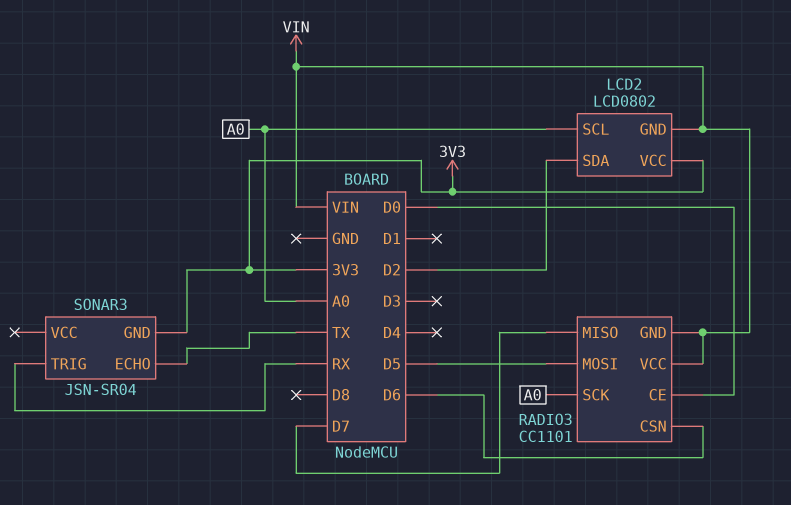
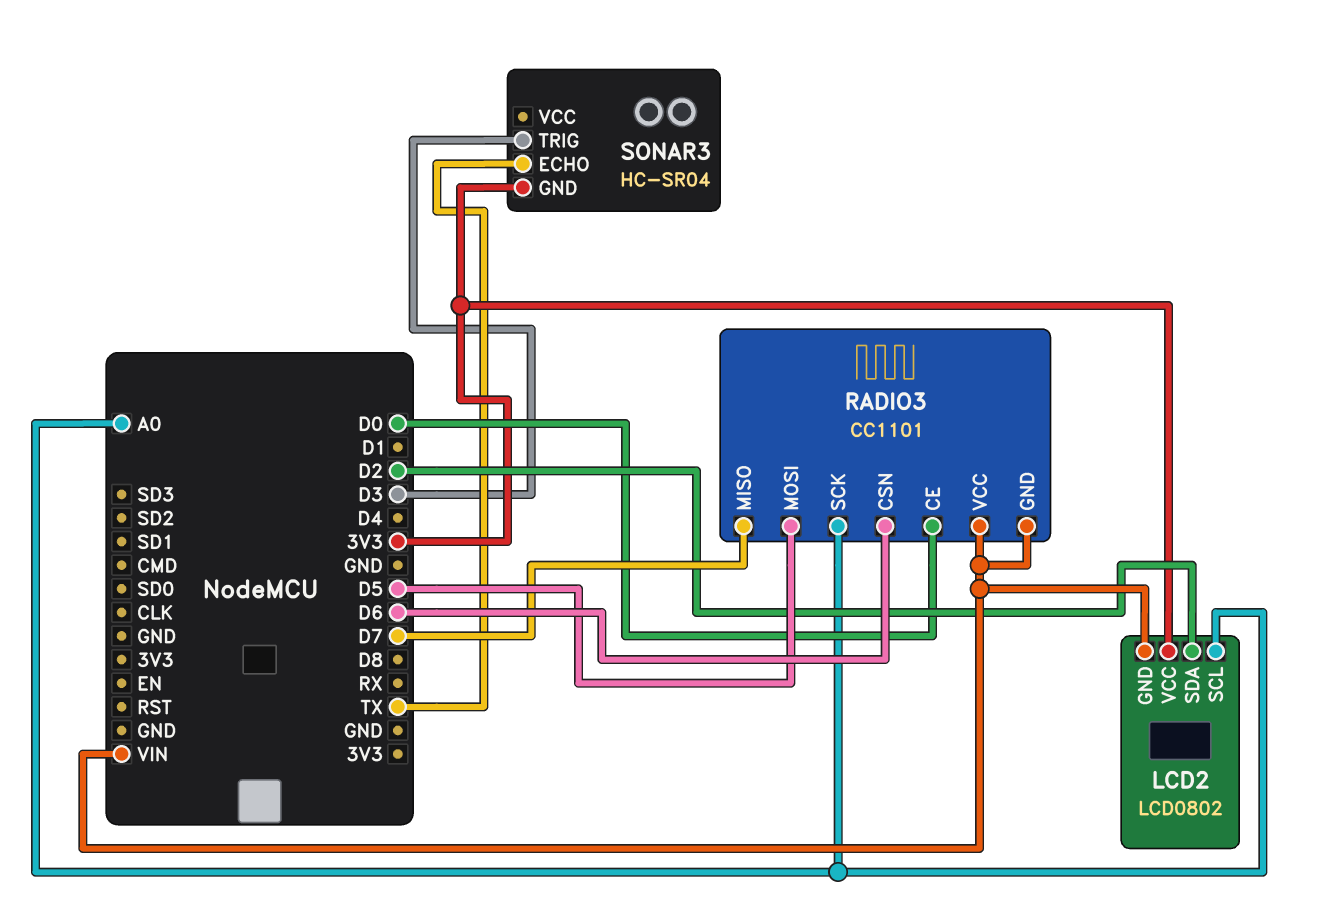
SONAR3: JSN-SR04 -> HC-SR04
SONAR3 pin TRIG: RX -> D3

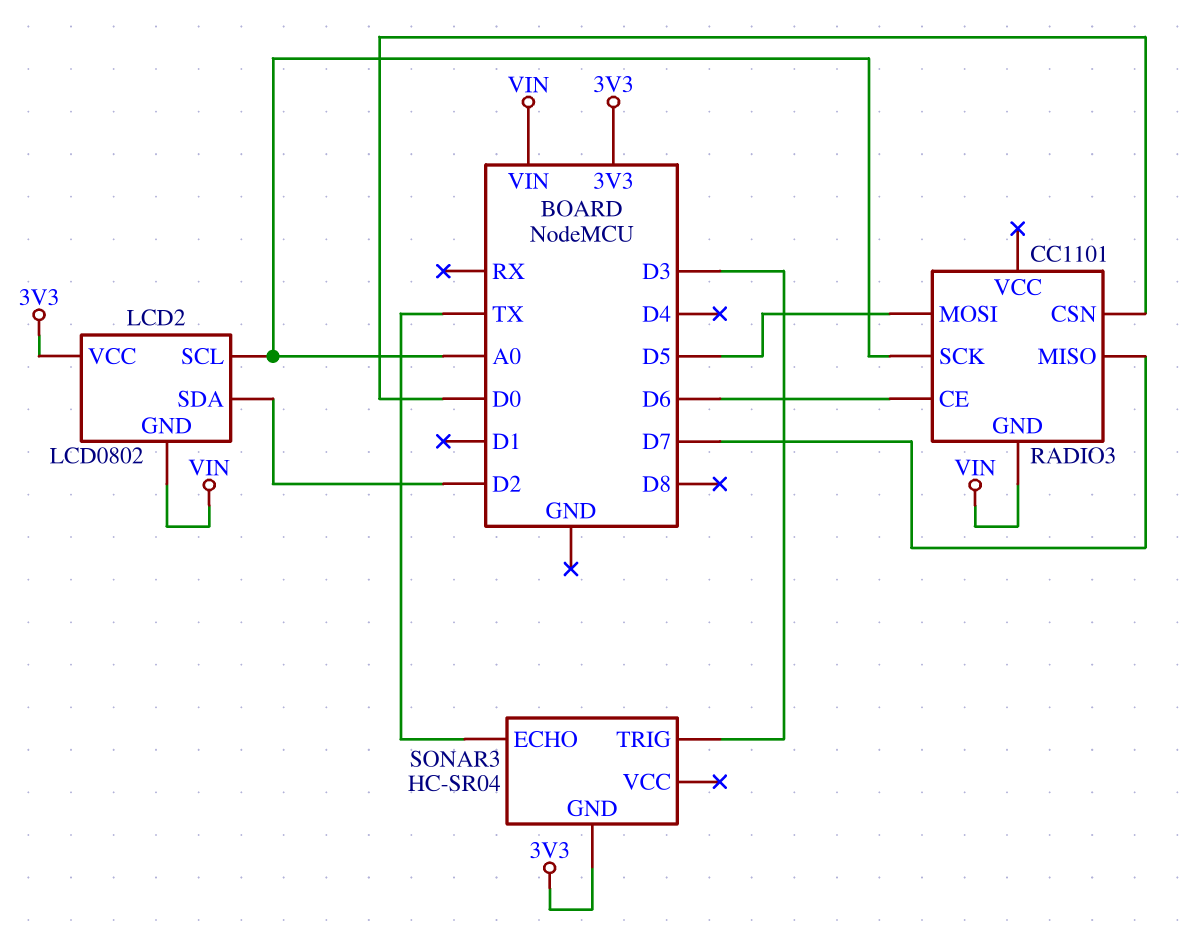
RADIO3 pin CE: D0 -> D6
RADIO3 pin CSN: D6 -> D0
RADIO3 pin VCC: VIN -> none

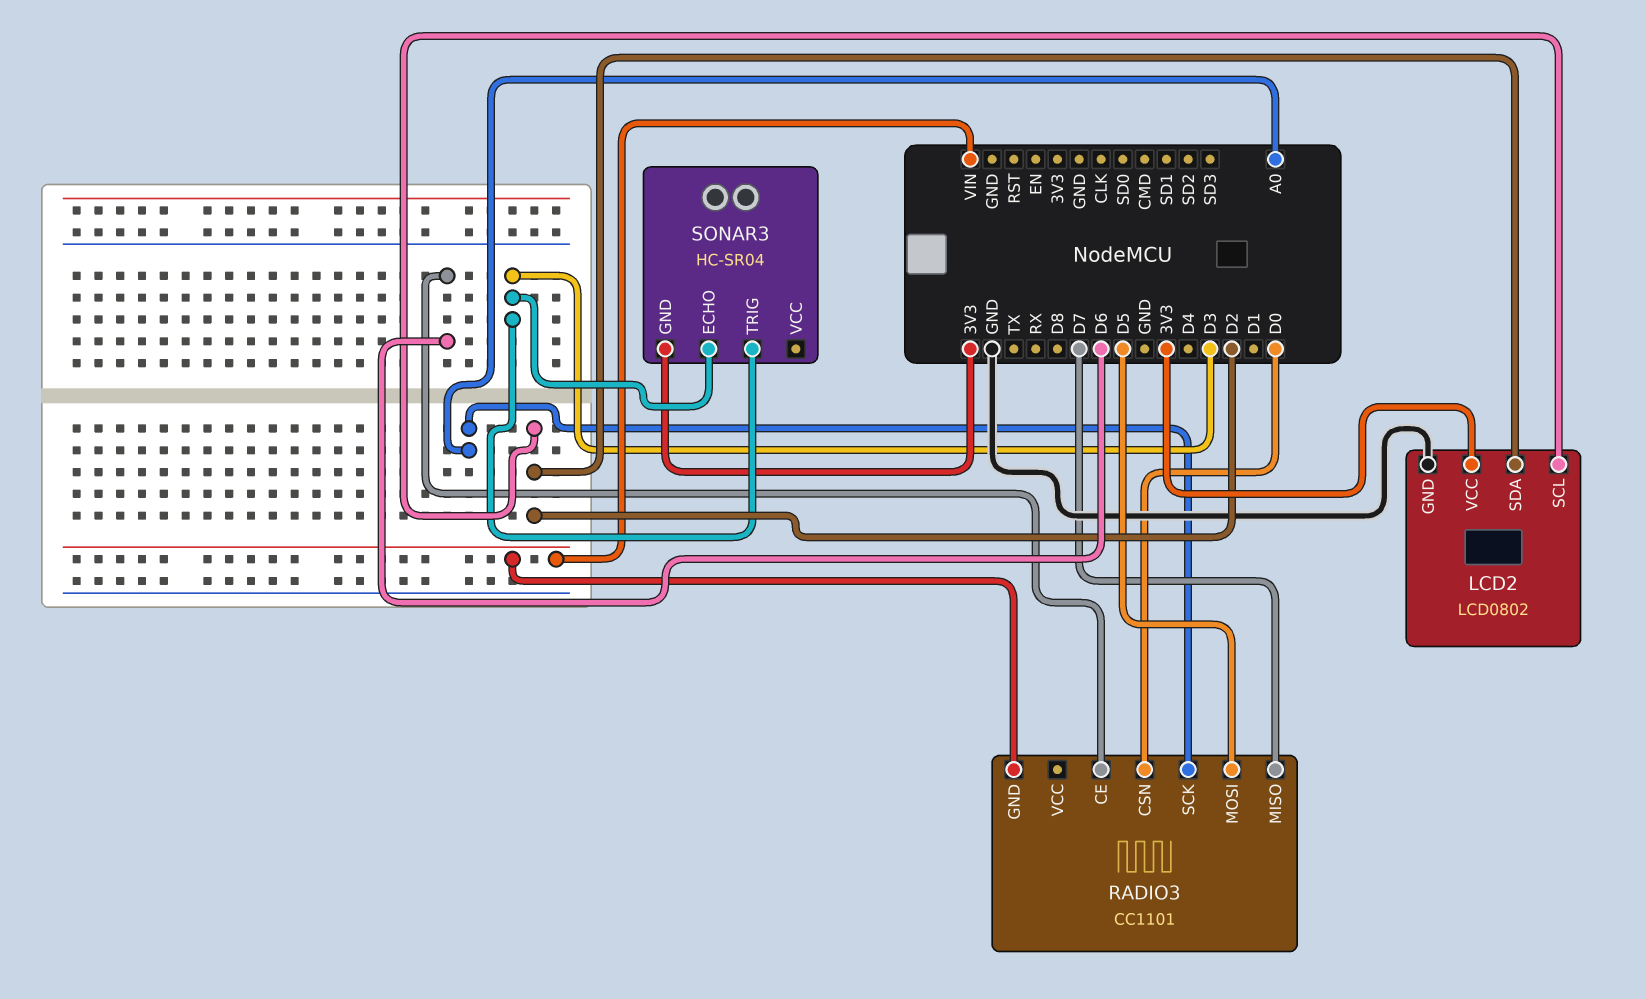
LCD2 pin GND: VIN -> GND
LCD2 pin SCL: A0 -> D2
SONAR3 pin ECHO: TX -> D3

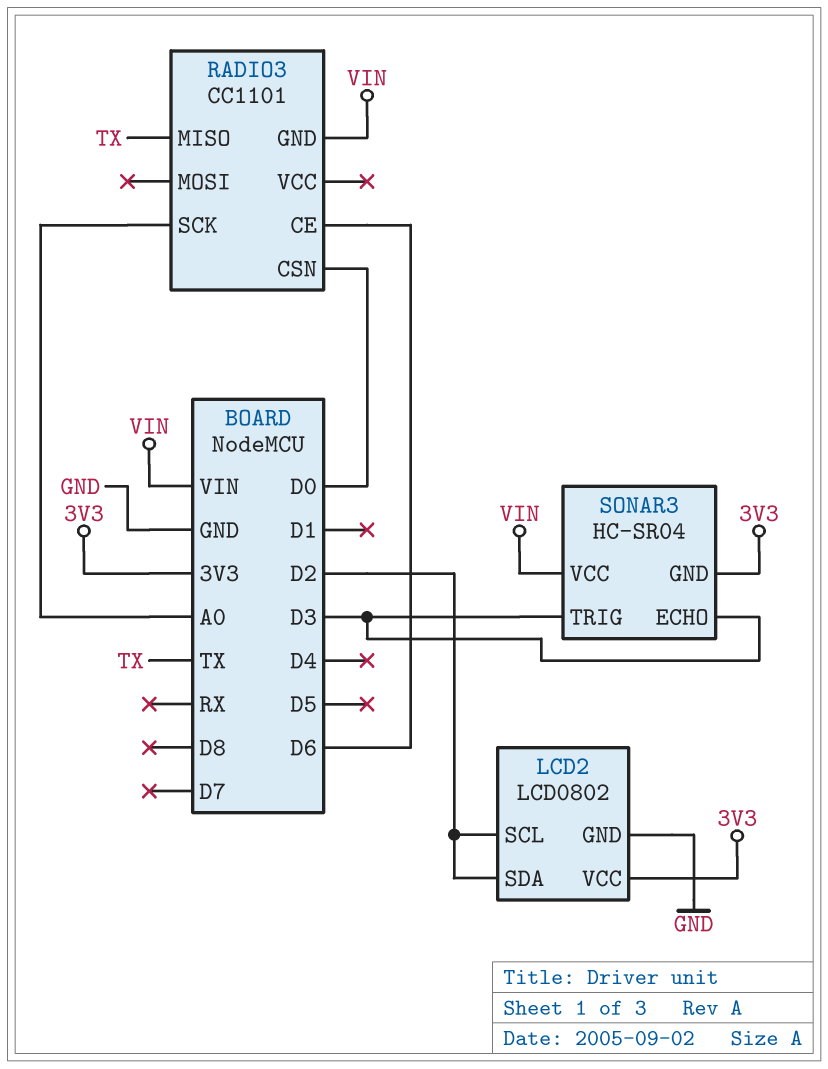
RADIO3 pin MISO: D7 -> TX
RADIO3 pin MOSI: D5 -> none
SONAR3 pin VCC: none -> VIN

